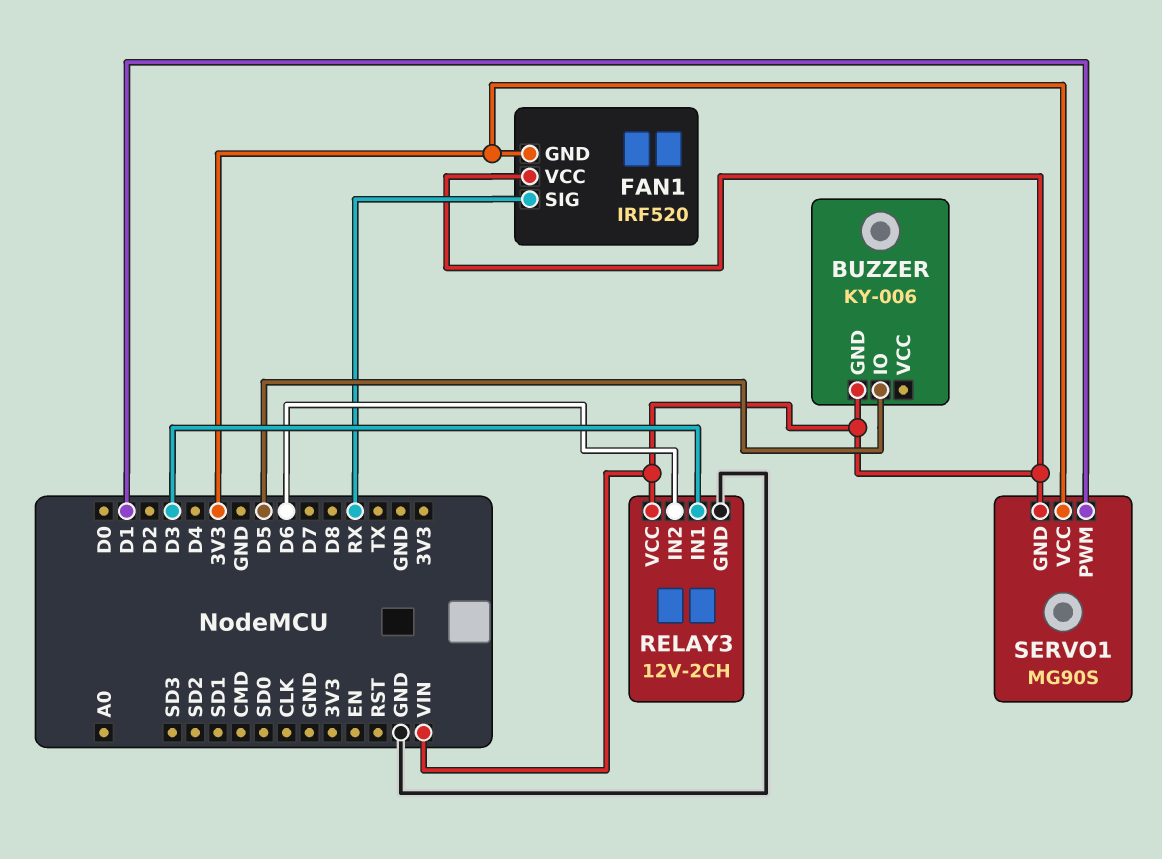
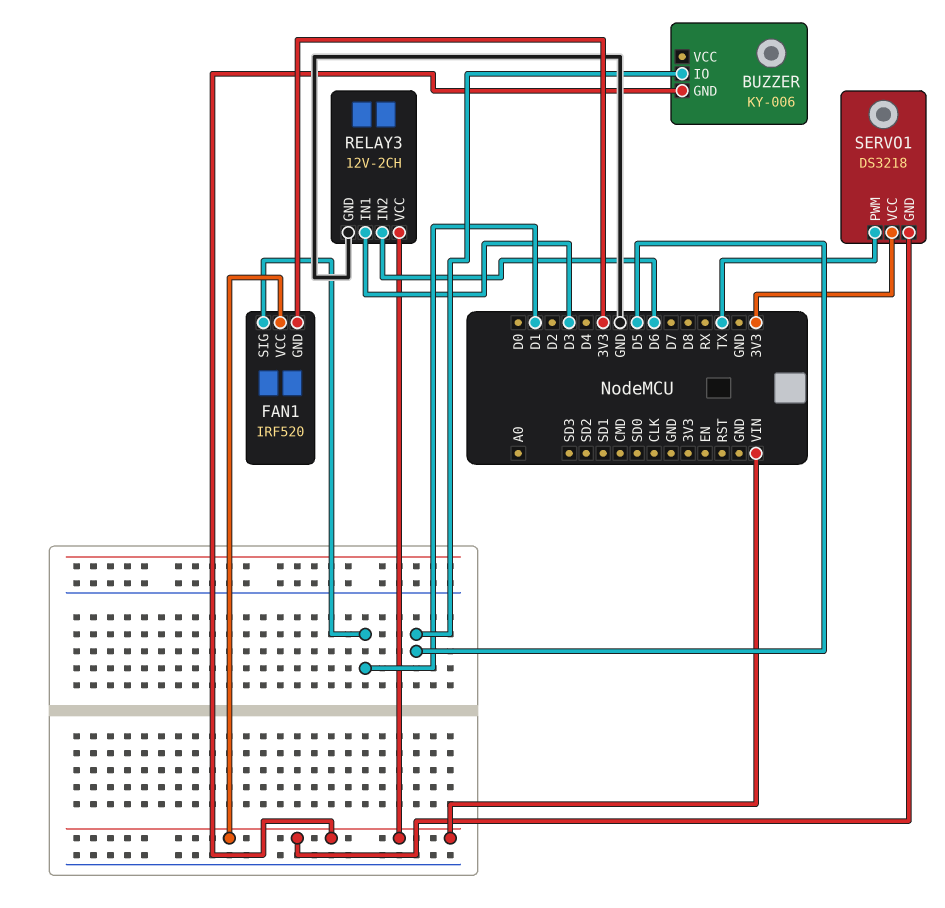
FAN1 pin SIG: RX -> D1
SERVO1: MG90S -> DS3218
SERVO1 pin PWM: D1 -> TX

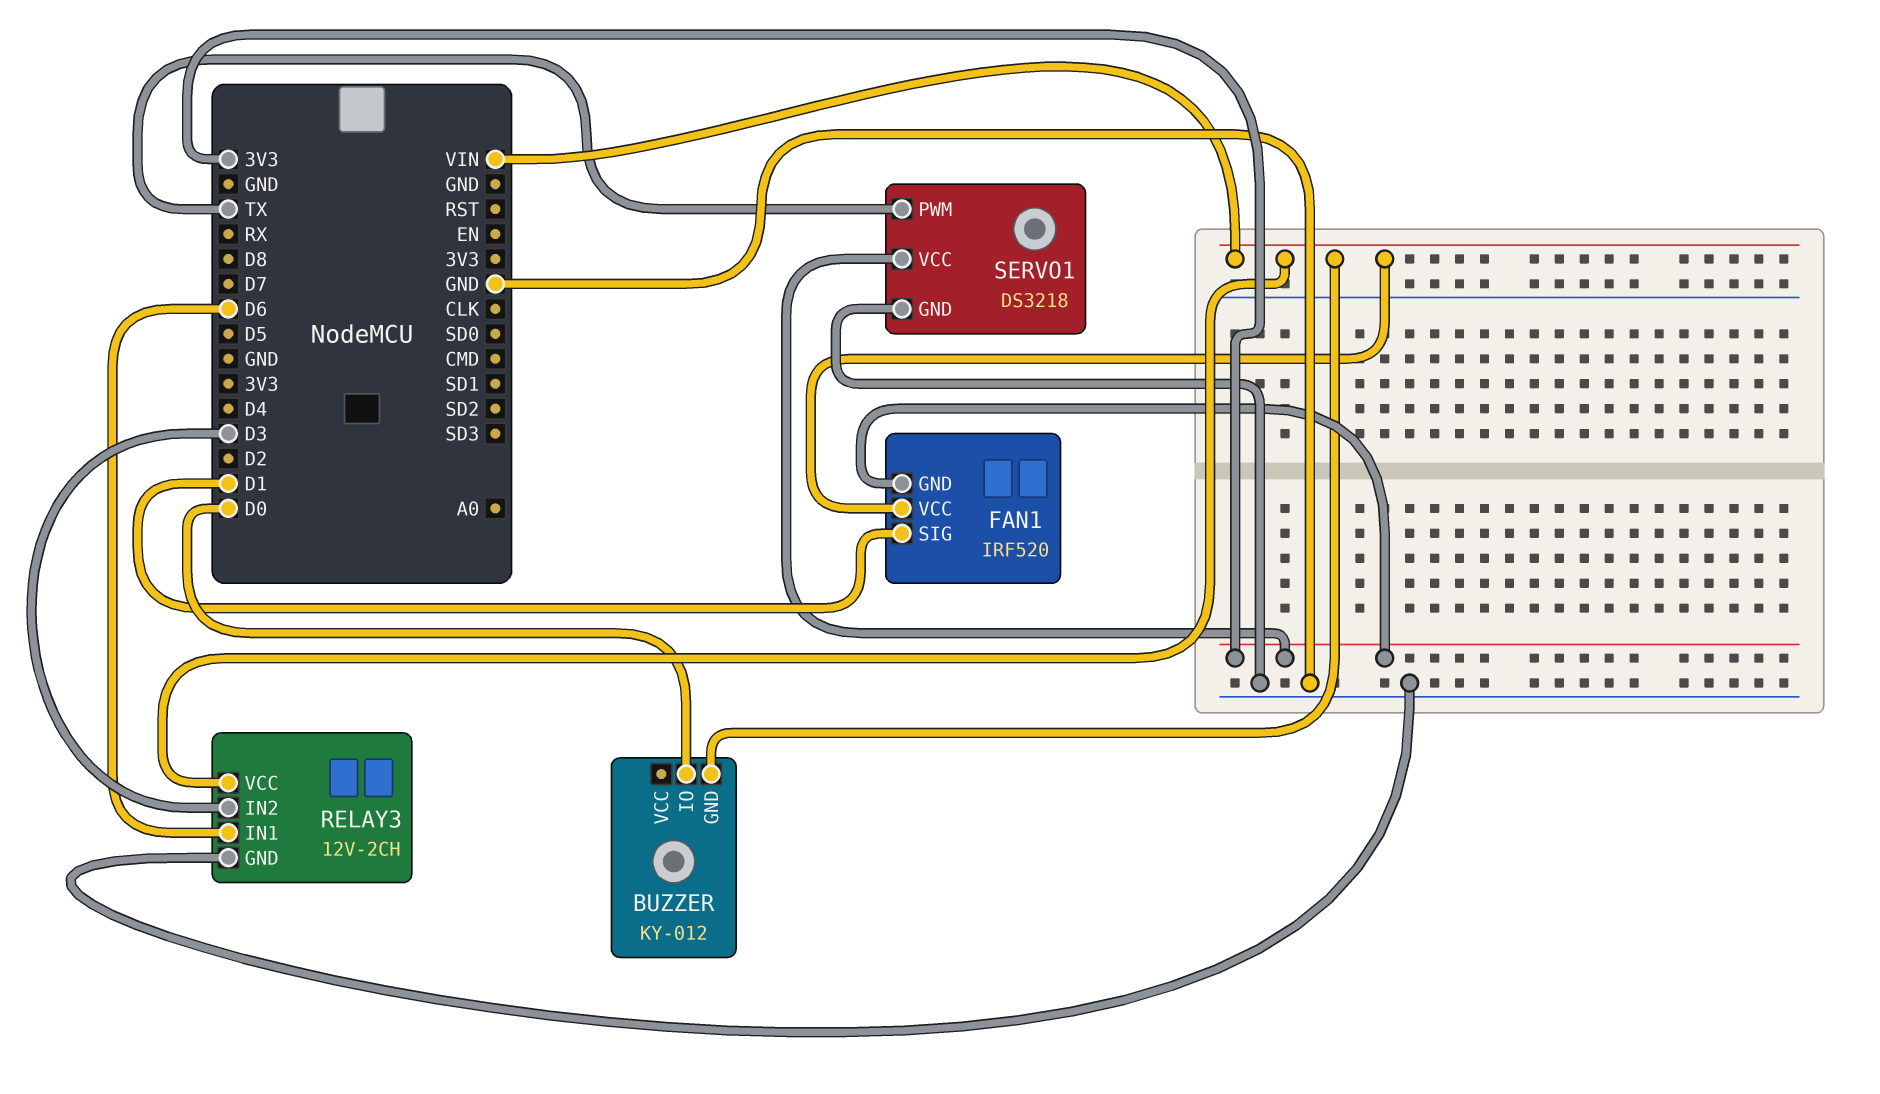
BUZZER: KY-006 -> KY-012
BUZZER pin IO: D5 -> D0
RELAY3 pin IN1: D3 -> D6
RELAY3 pin IN2: D6 -> D3
SERVO1 pin GND: VIN -> GND

